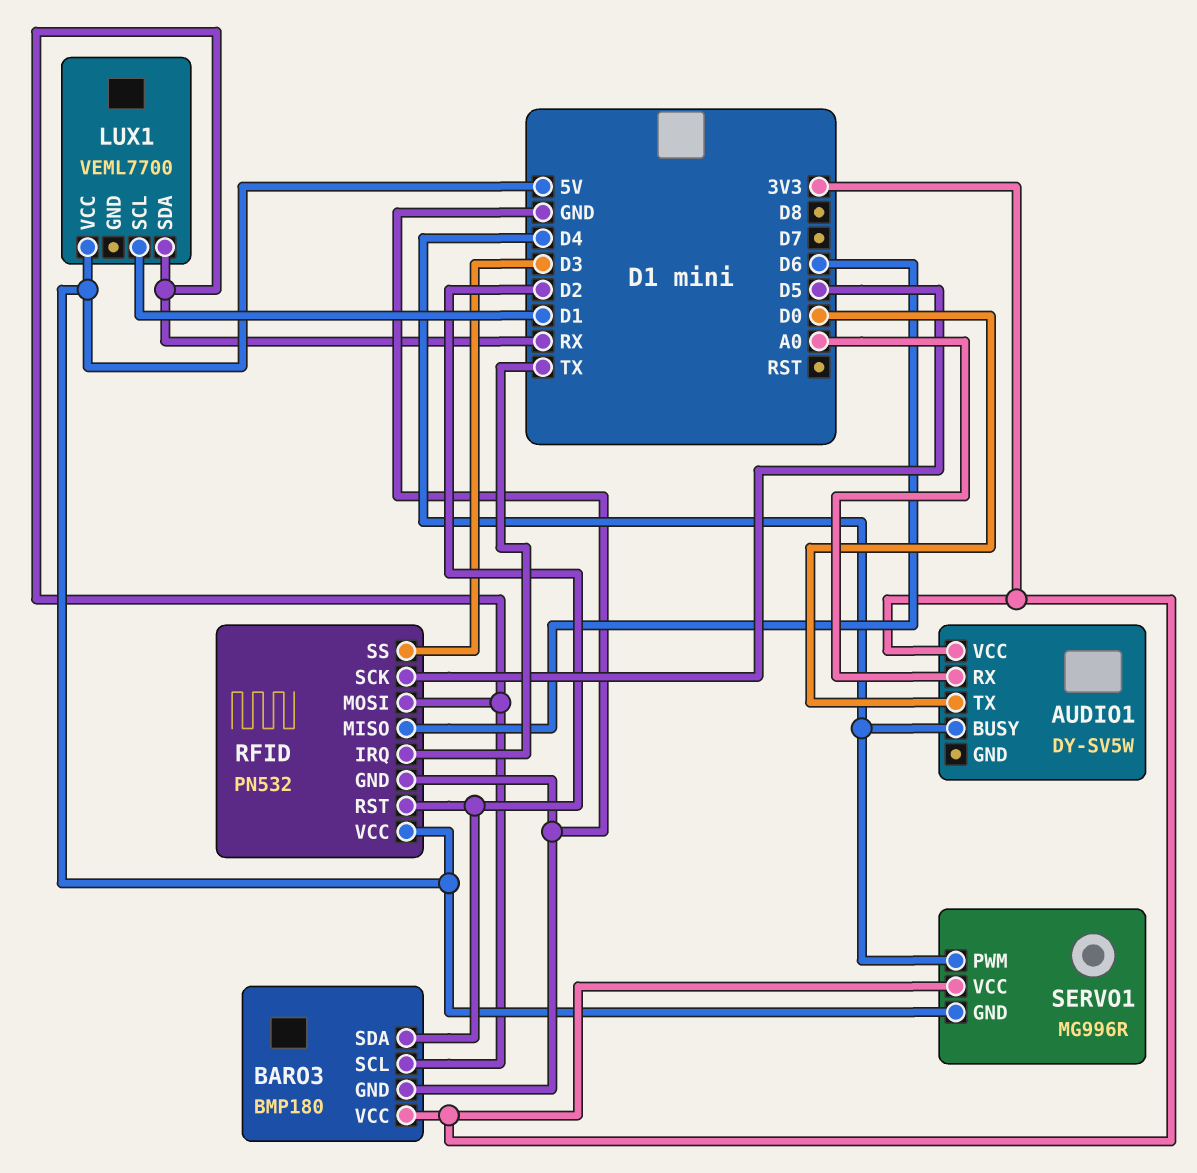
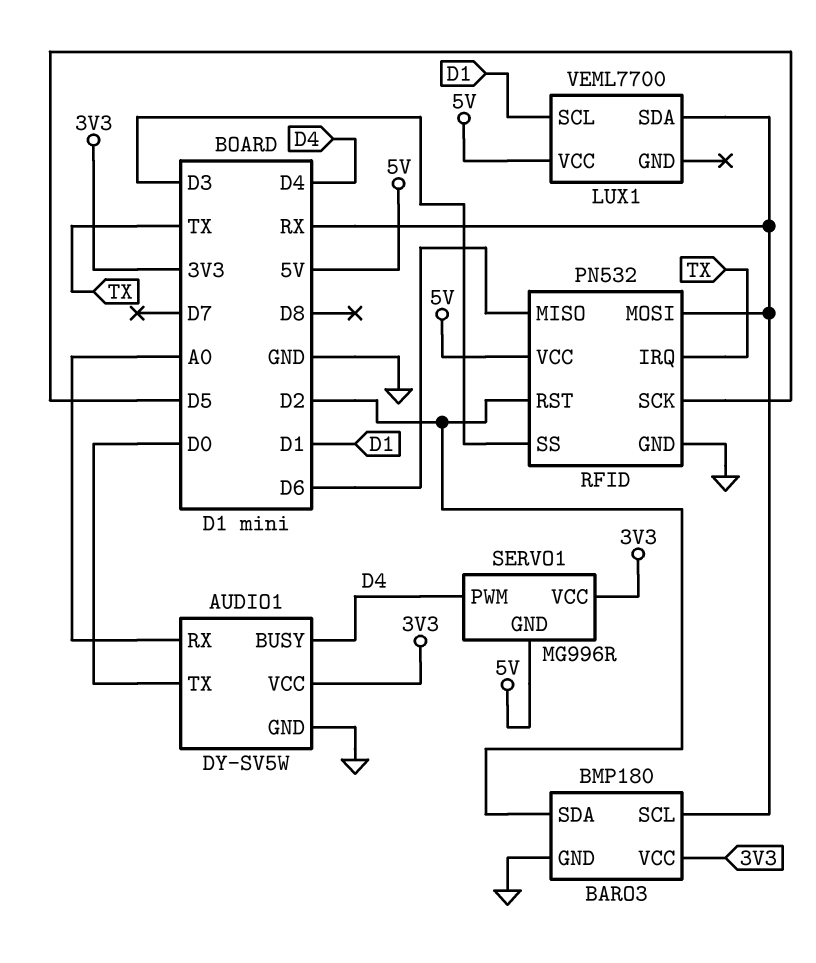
AUDIO1 pin GND: none -> GND

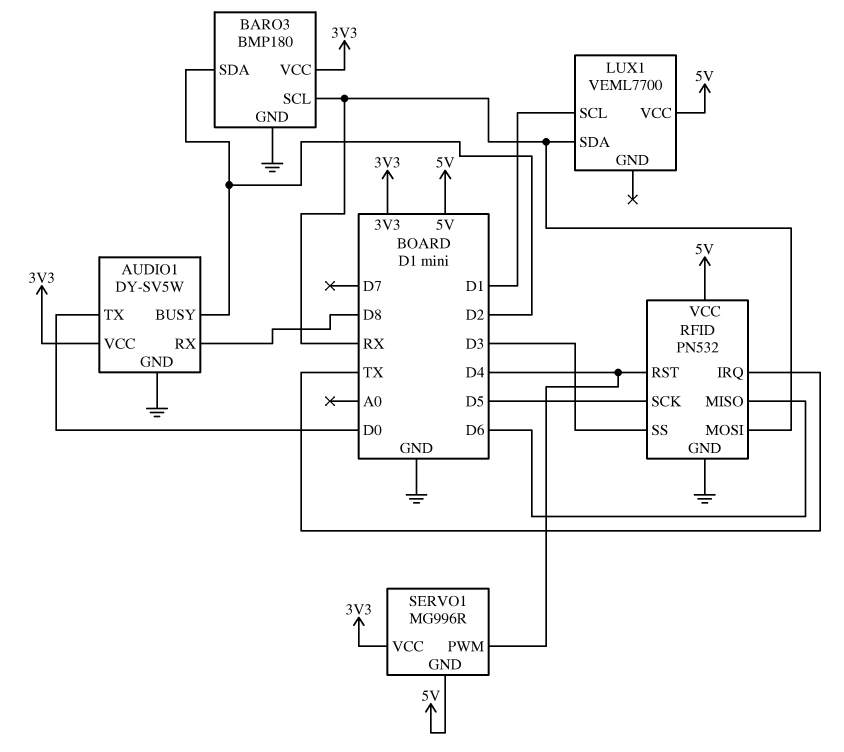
AUDIO1 pin BUSY: D4 -> D2
AUDIO1 pin RX: A0 -> D8
RFID pin RST: D2 -> D4

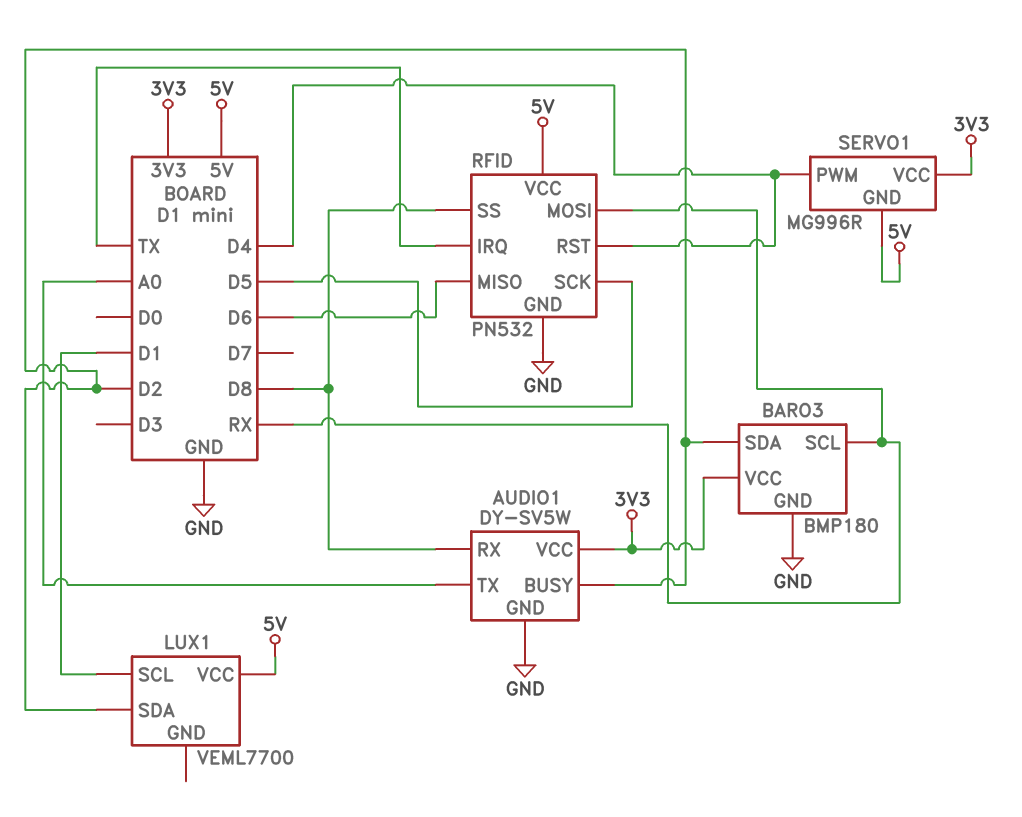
AUDIO1 pin TX: D0 -> A0
LUX1 pin SDA: RX -> D2
RFID pin SS: D3 -> D8

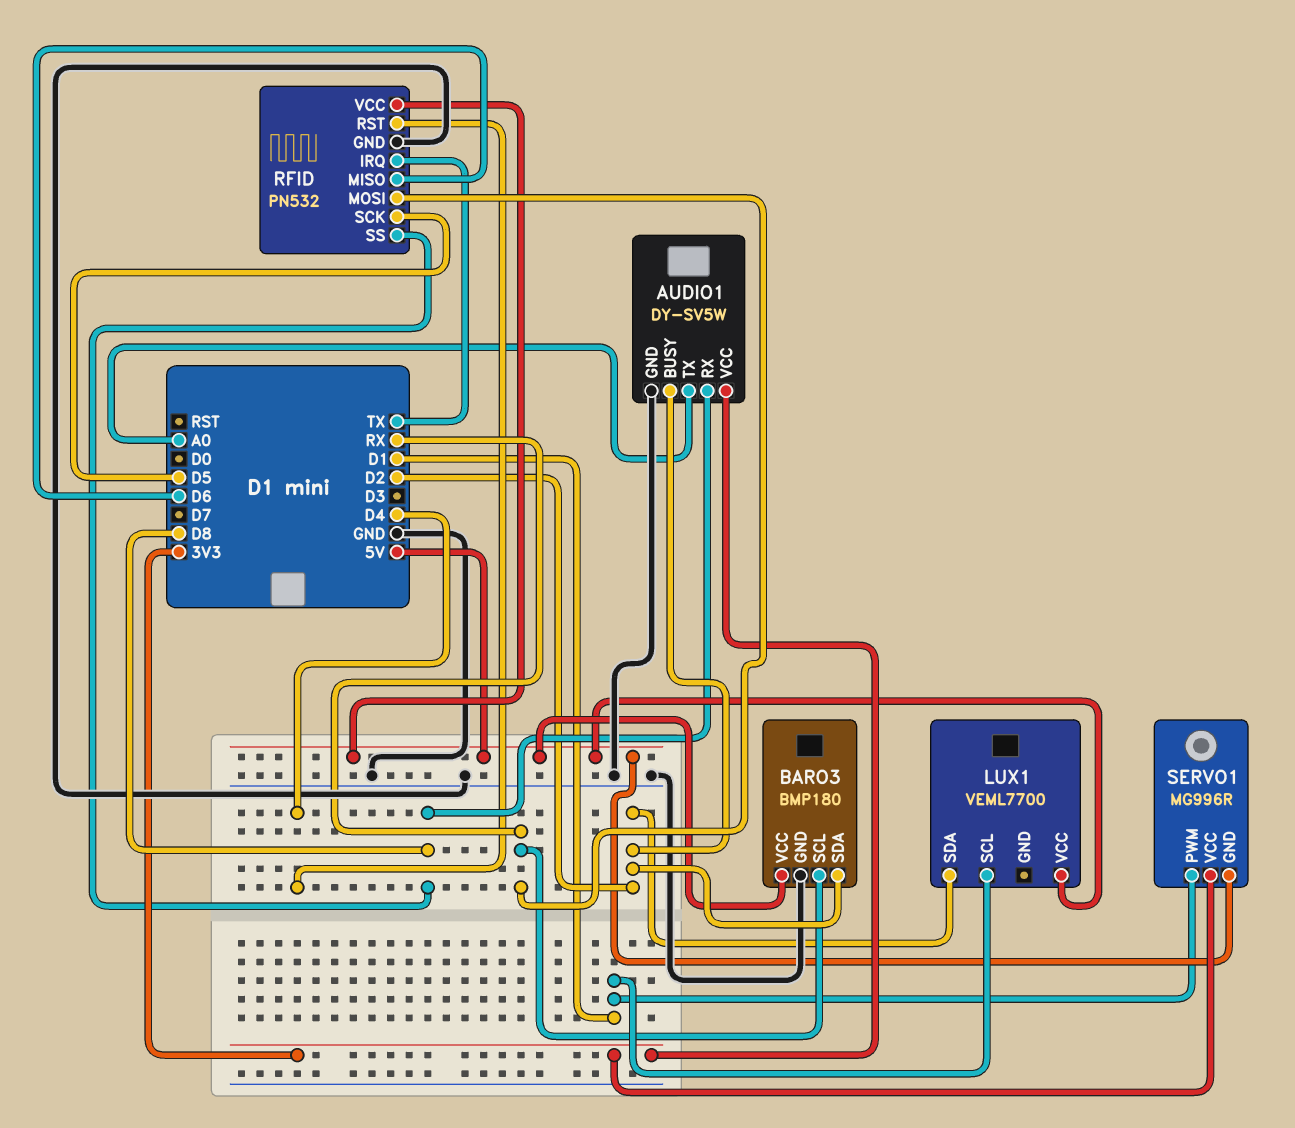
BARO3 pin VCC: 3V3 -> 5V
SERVO1 pin PWM: D4 -> D1

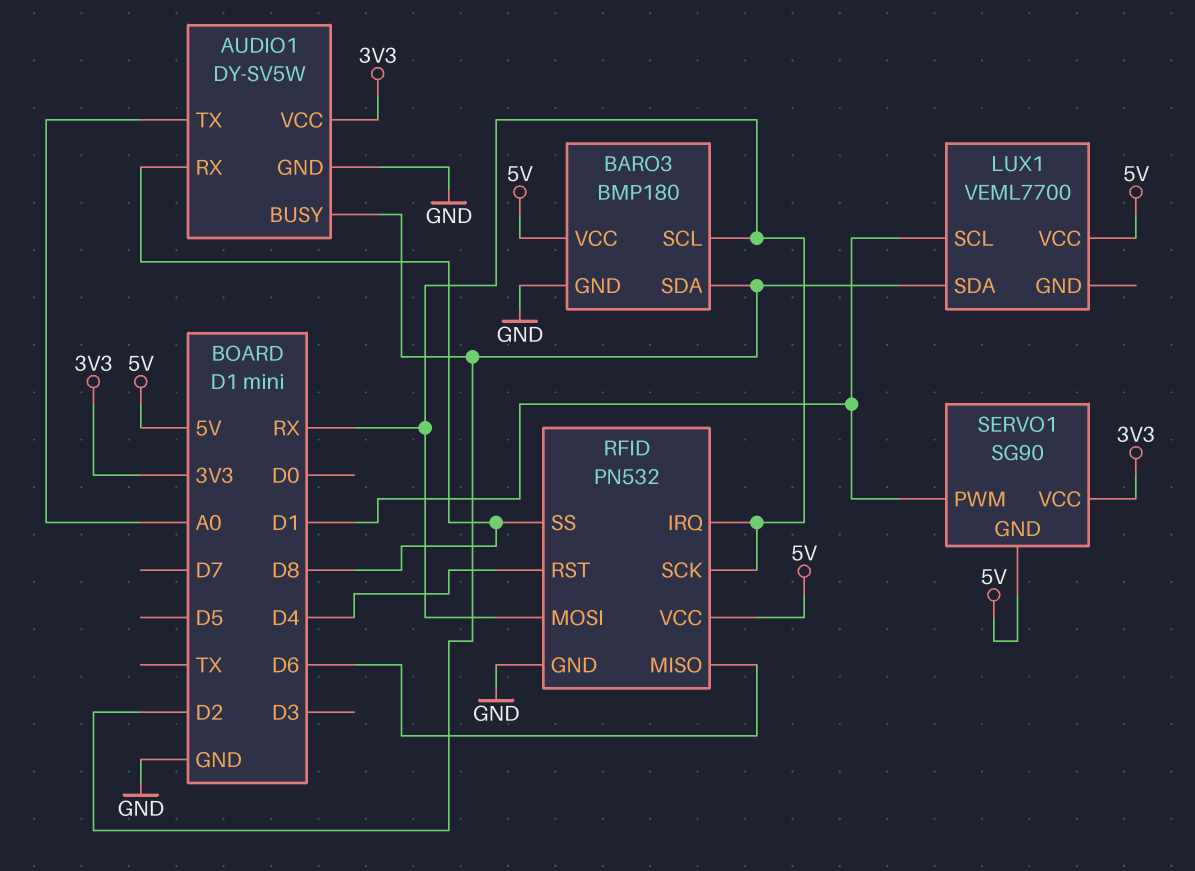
RFID pin IRQ: TX -> RX
RFID pin SCK: D5 -> RX
SERVO1: MG996R -> SG90

